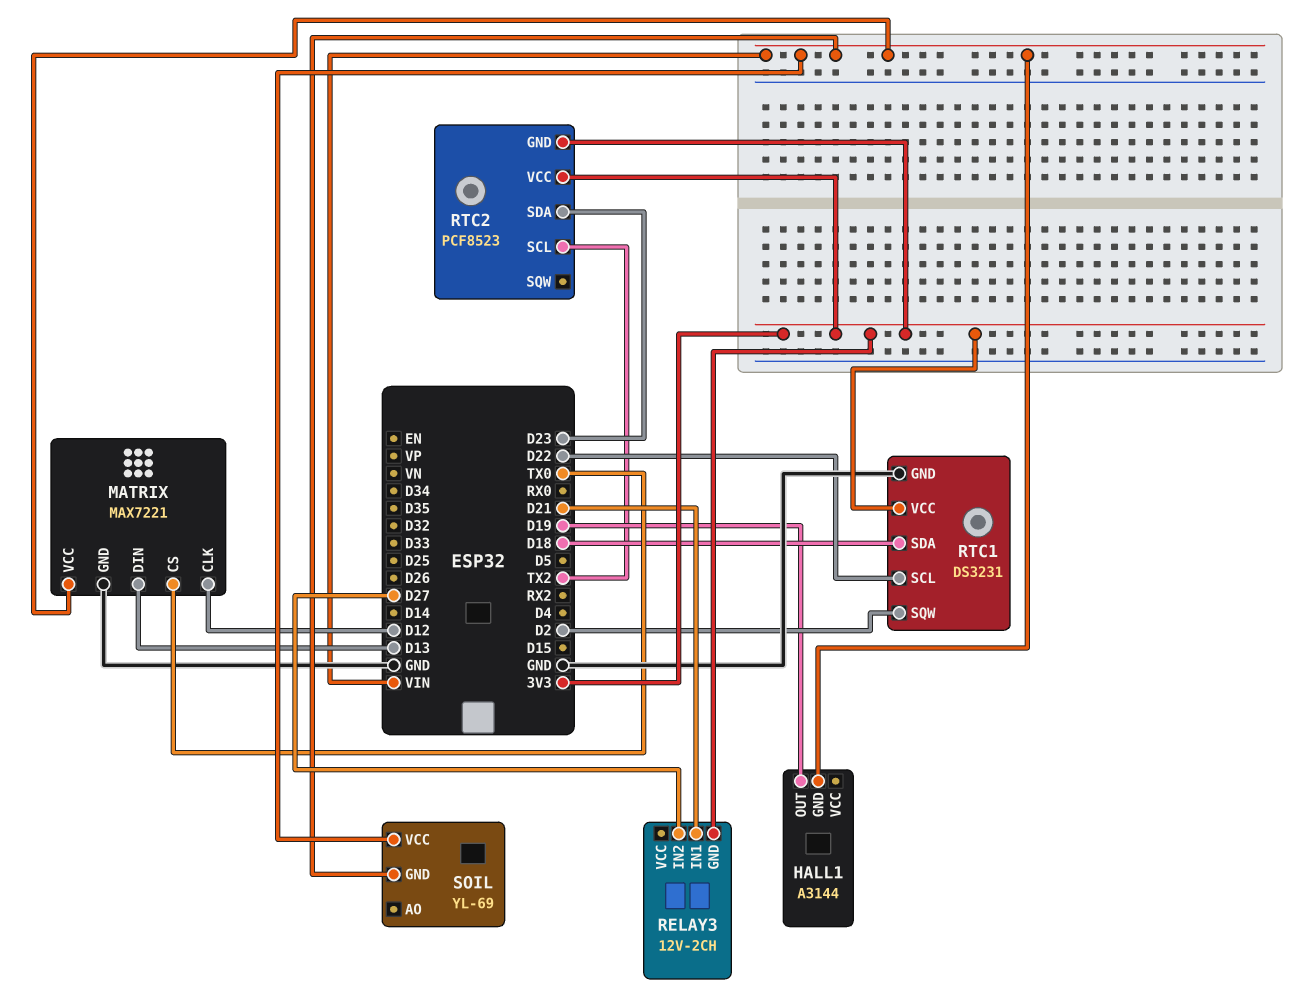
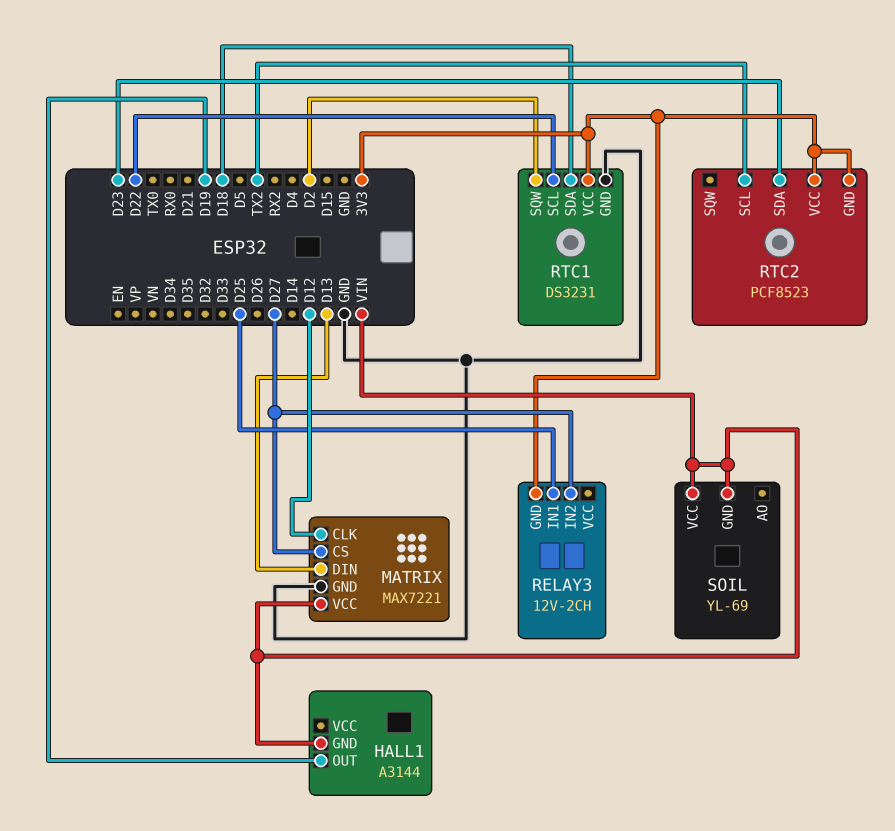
MATRIX pin CS: TX0 -> D27
RELAY3 pin IN1: D21 -> D25

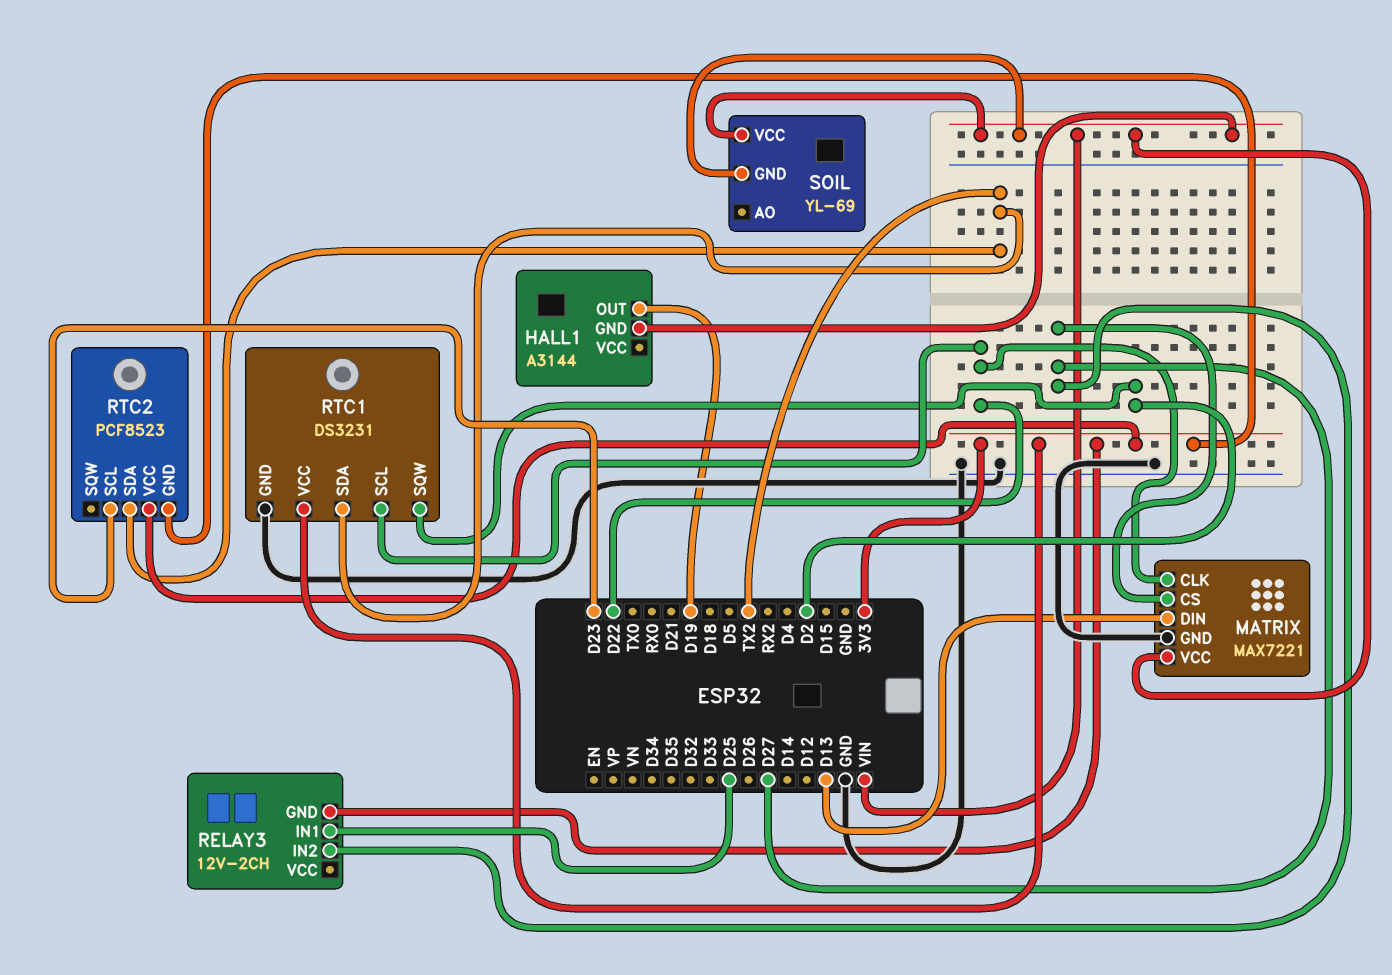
MATRIX pin CLK: D12 -> D22
RTC1 pin SDA: D18 -> TX2
RTC2 pin SCL: TX2 -> D23
RTC2 pin SDA: D23 -> TX2

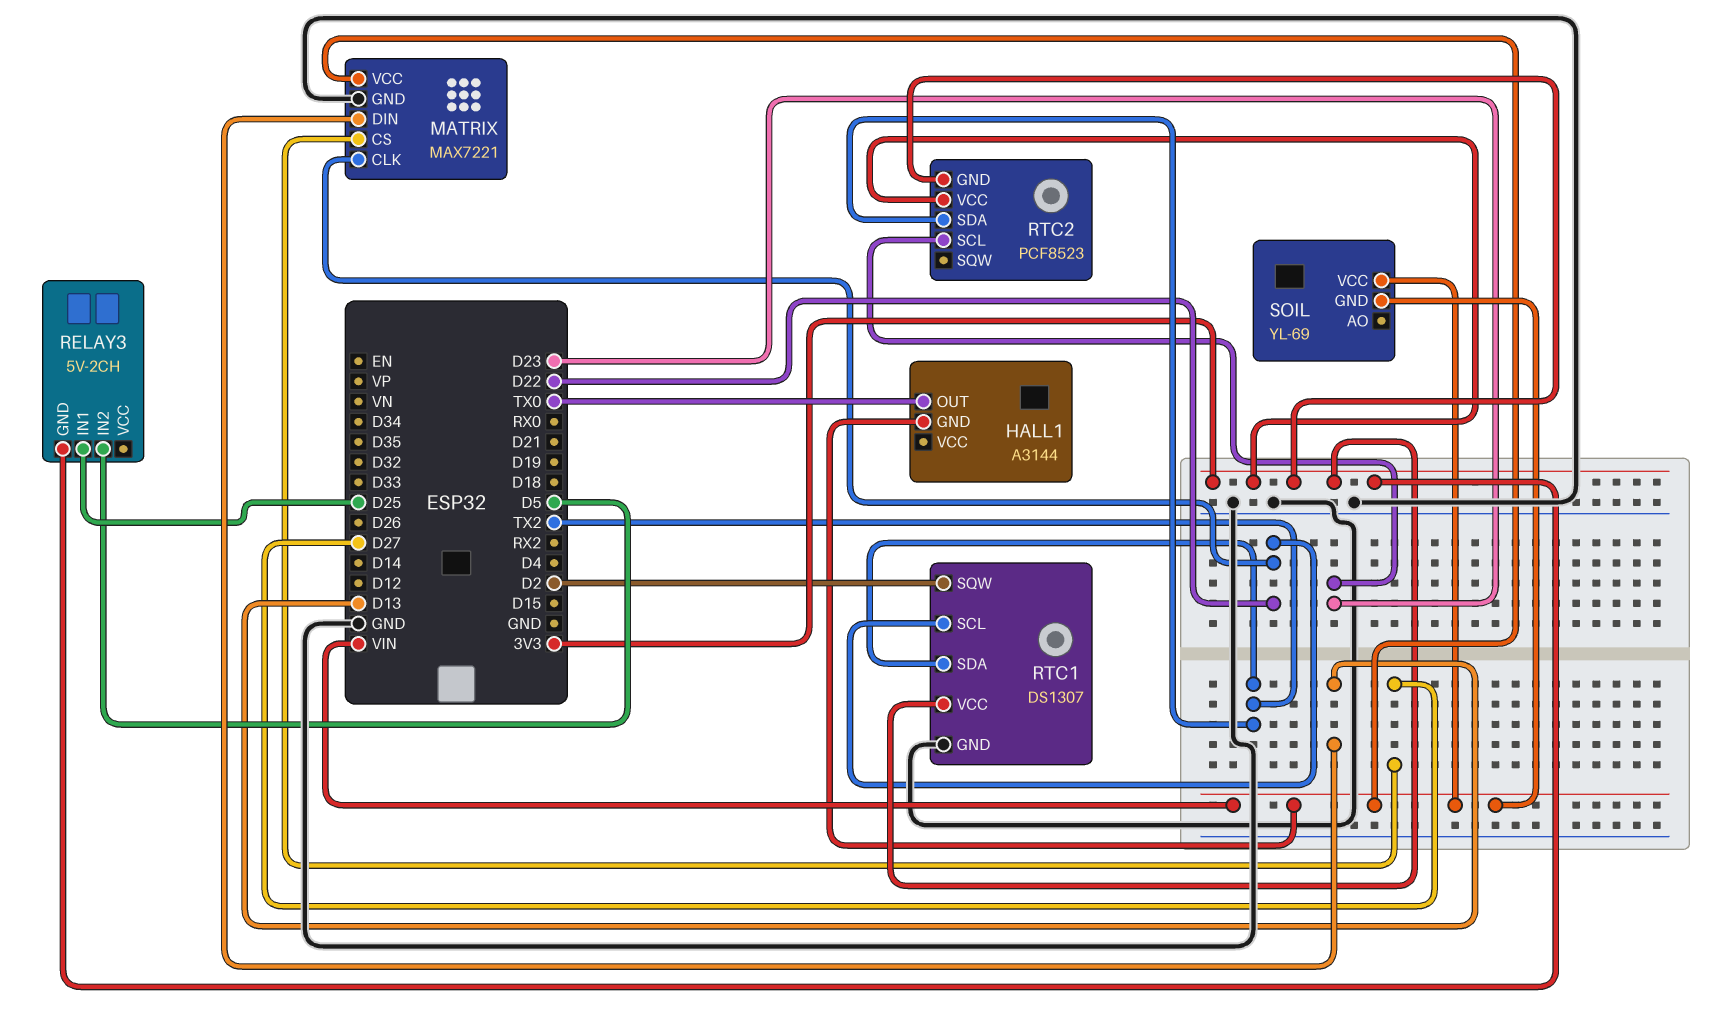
HALL1 pin OUT: D19 -> TX0
RELAY3: 12V-2CH -> 5V-2CH
RELAY3 pin IN2: D27 -> D5
RTC1: DS3231 -> DS1307

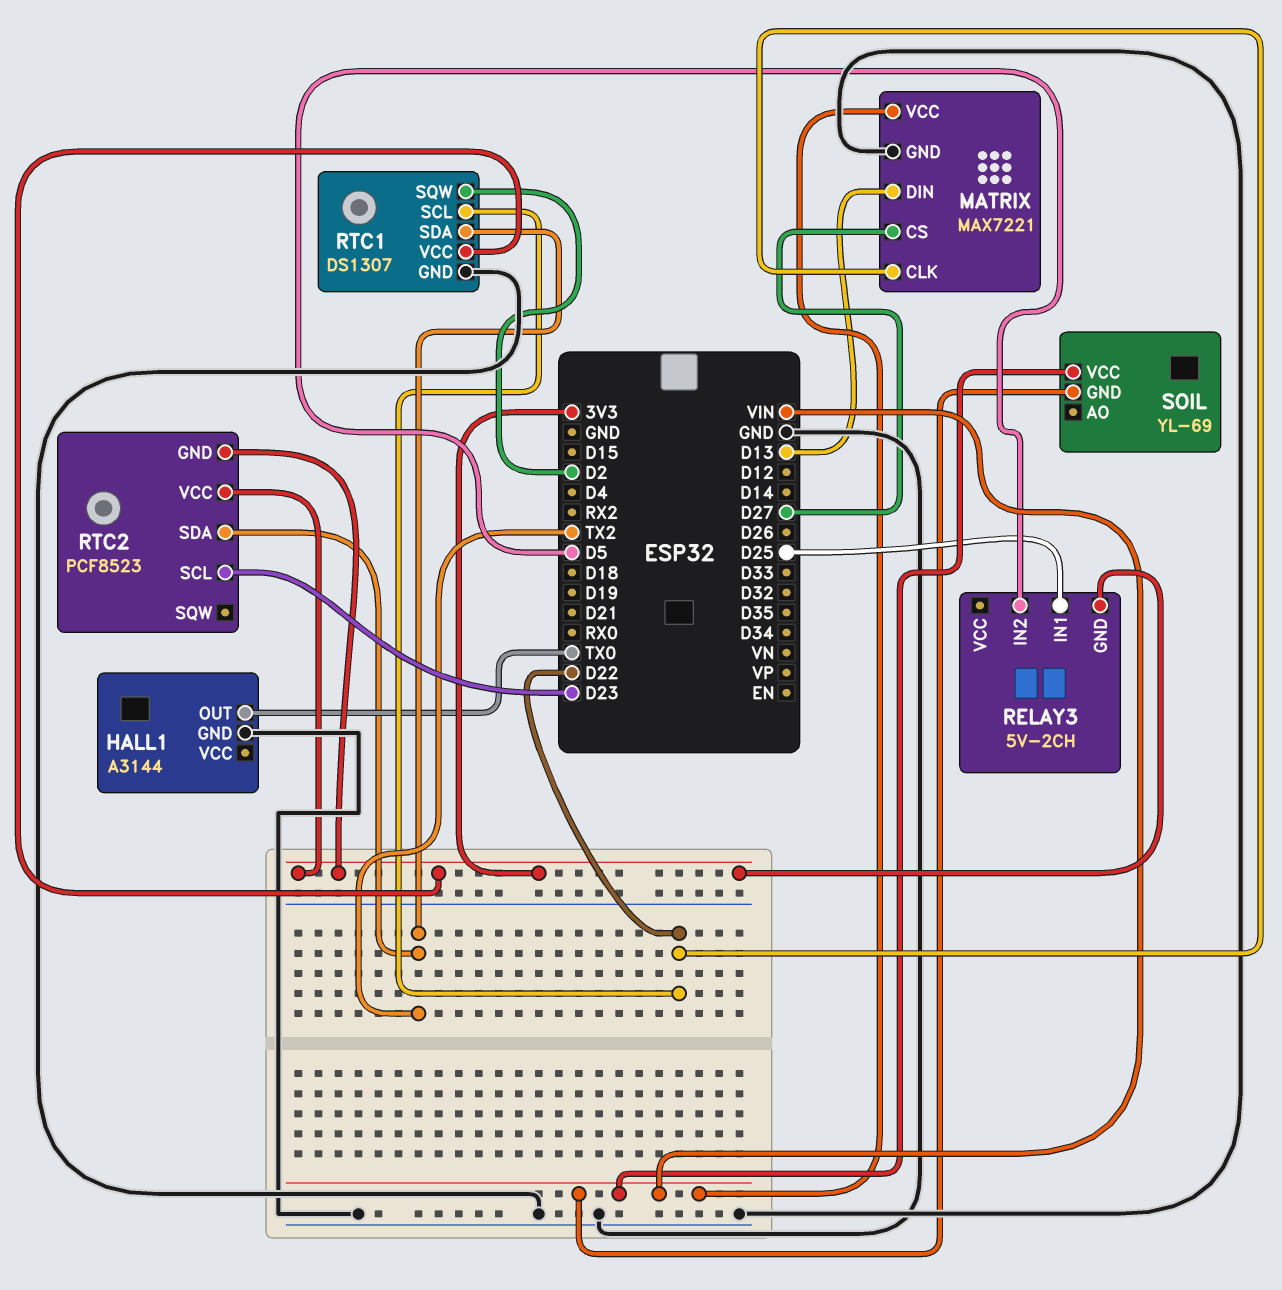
HALL1 pin GND: VIN -> GND

